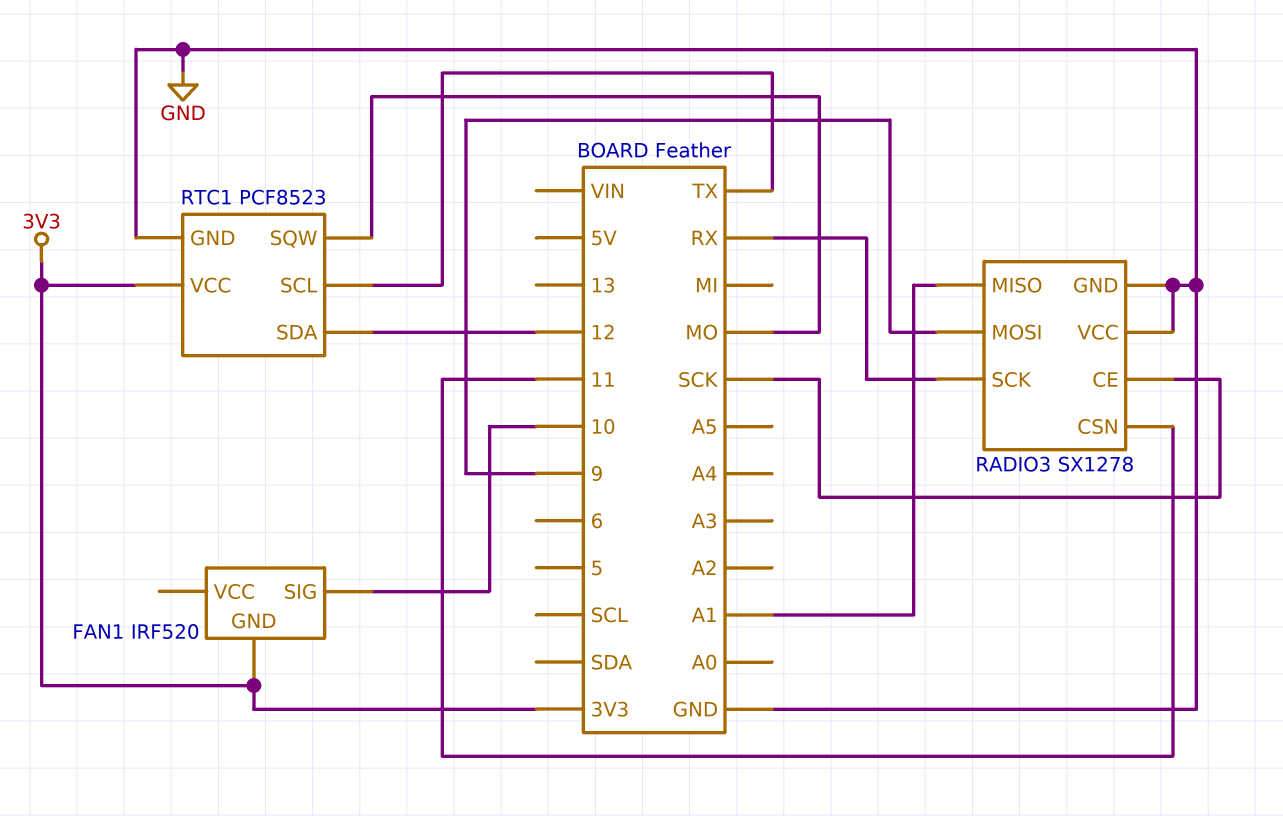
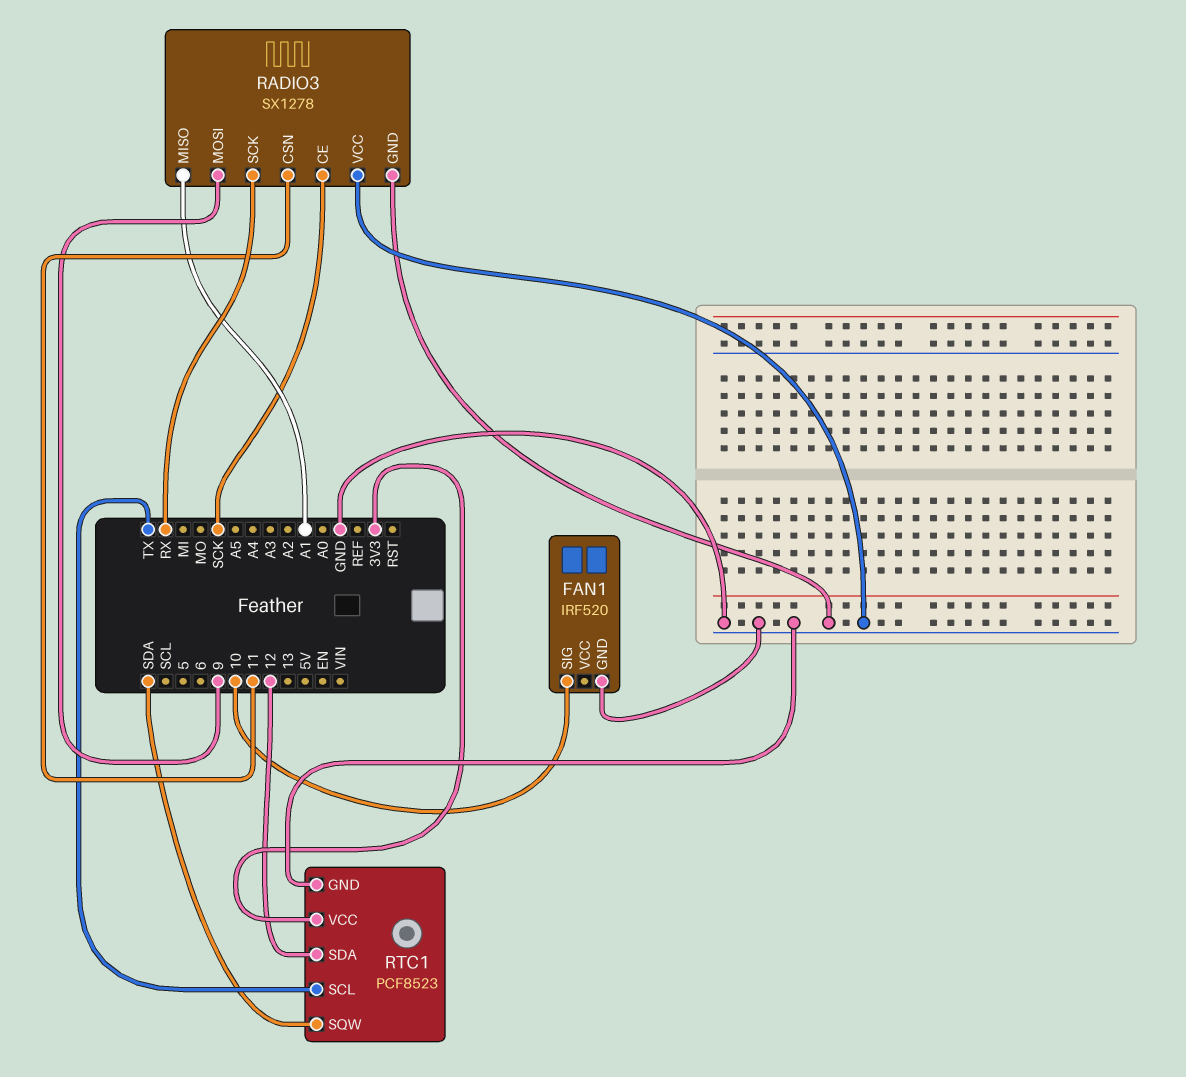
FAN1 pin GND: 3V3 -> GND
RTC1 pin SQW: MO -> SDA

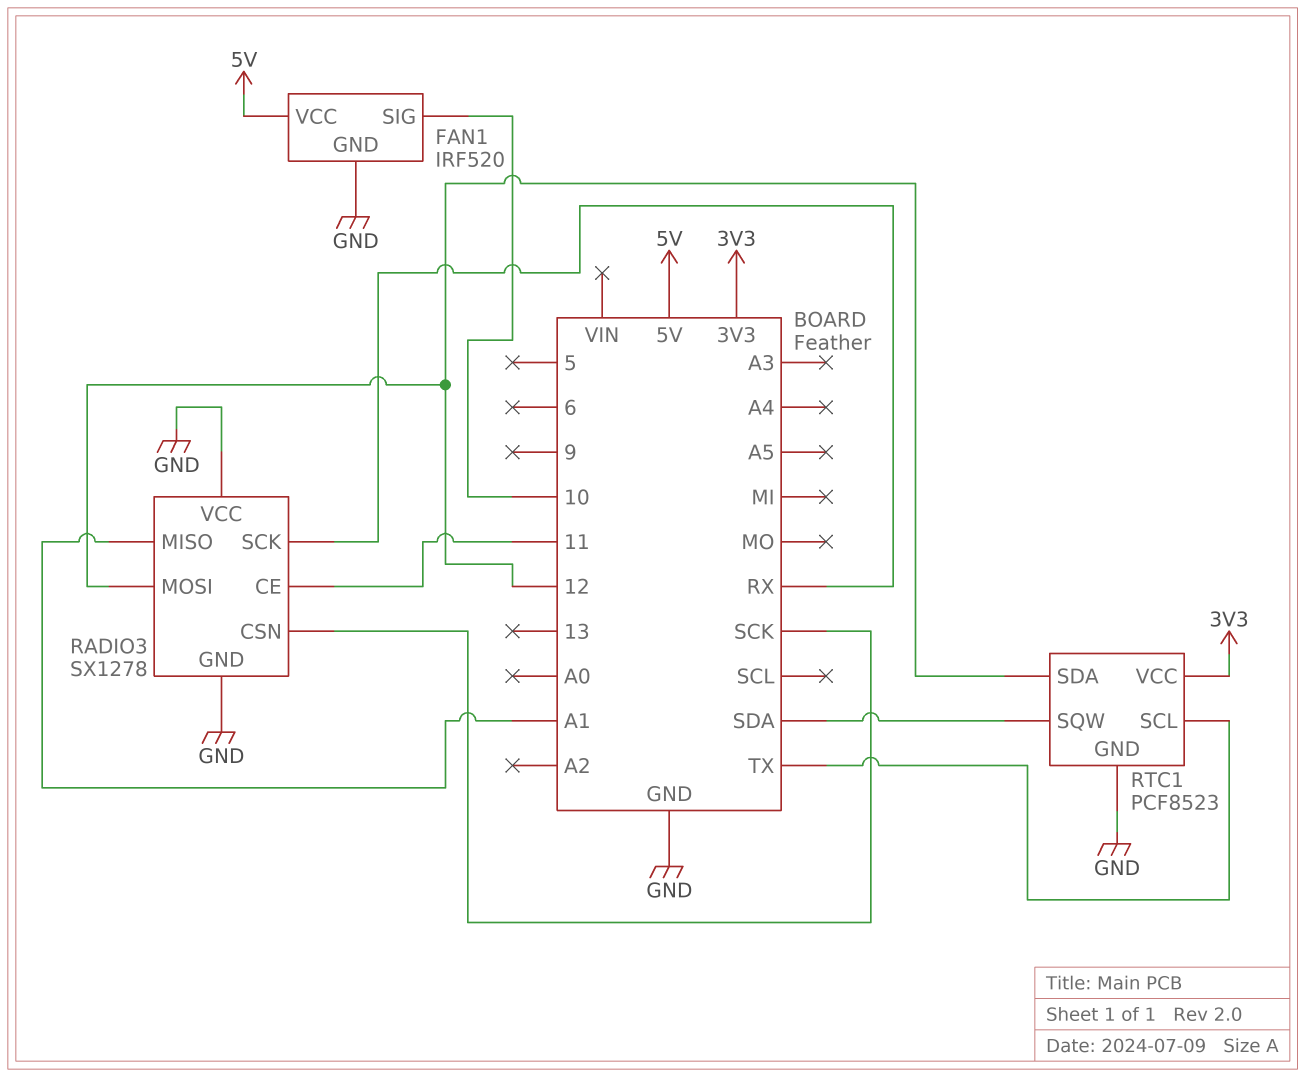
FAN1 pin VCC: none -> 5V
RADIO3 pin CE: SCK -> 11
RADIO3 pin CSN: 11 -> SCK
RADIO3 pin MOSI: 9 -> 12

